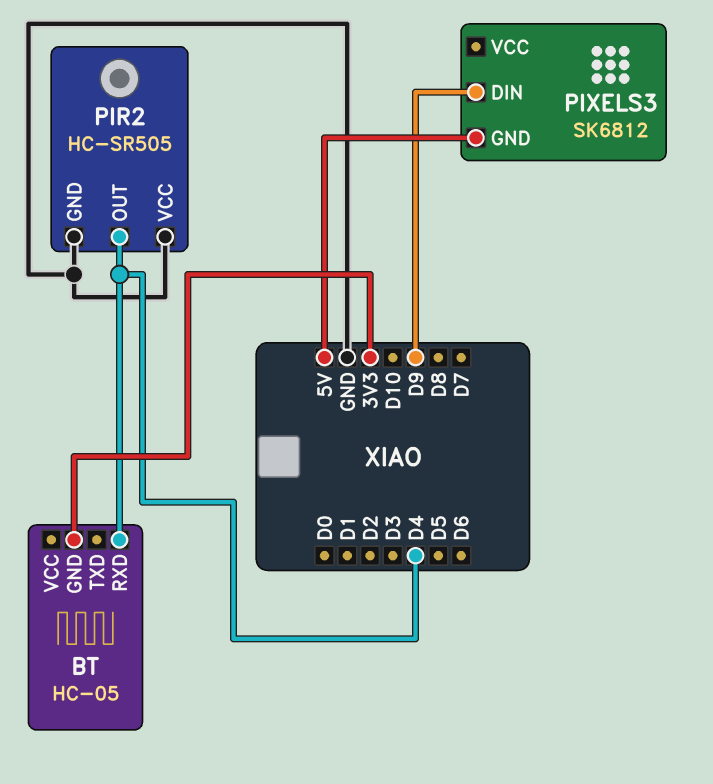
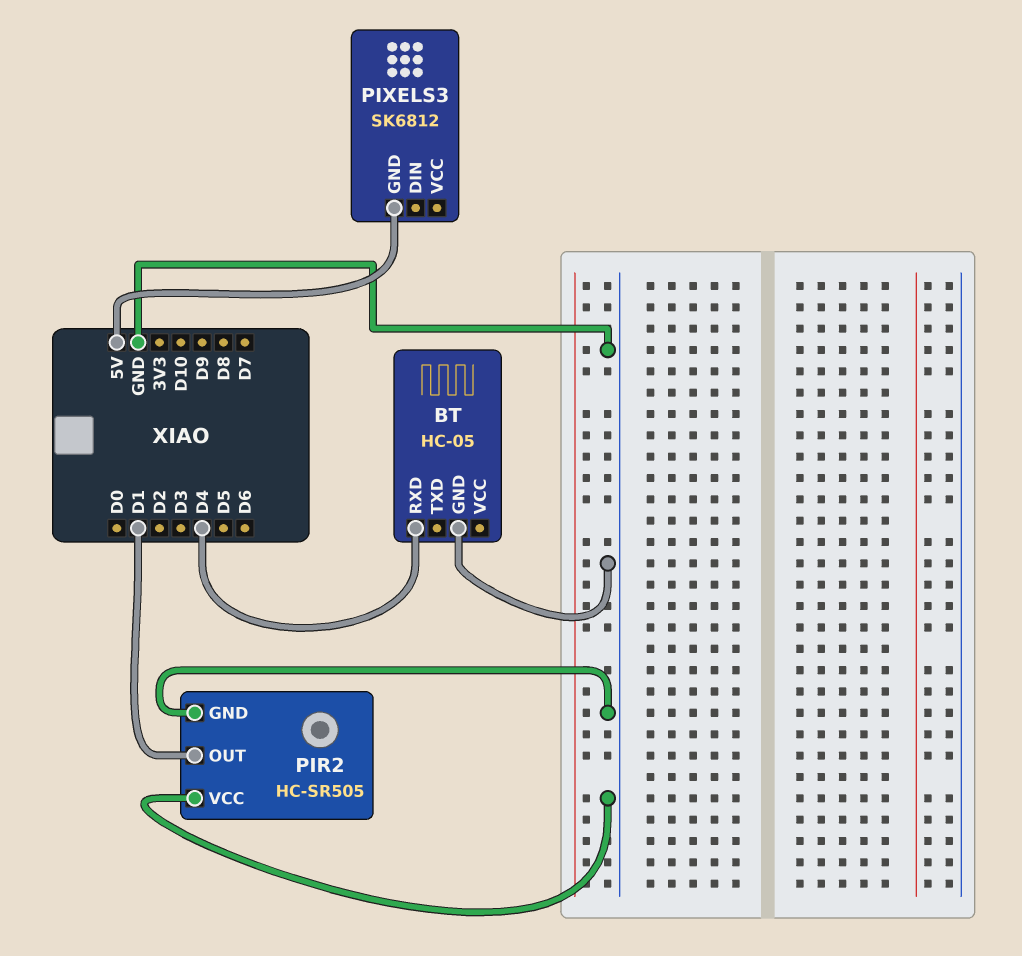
BT pin GND: 3V3 -> GND
PIR2 pin OUT: D4 -> D1
PIXELS3 pin DIN: D9 -> none

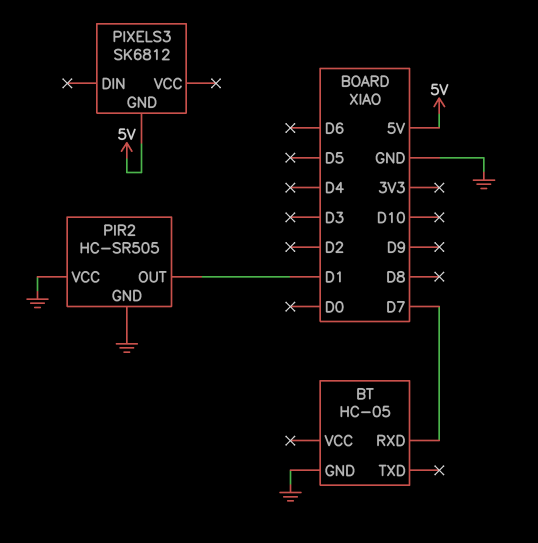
BT pin RXD: D4 -> D7

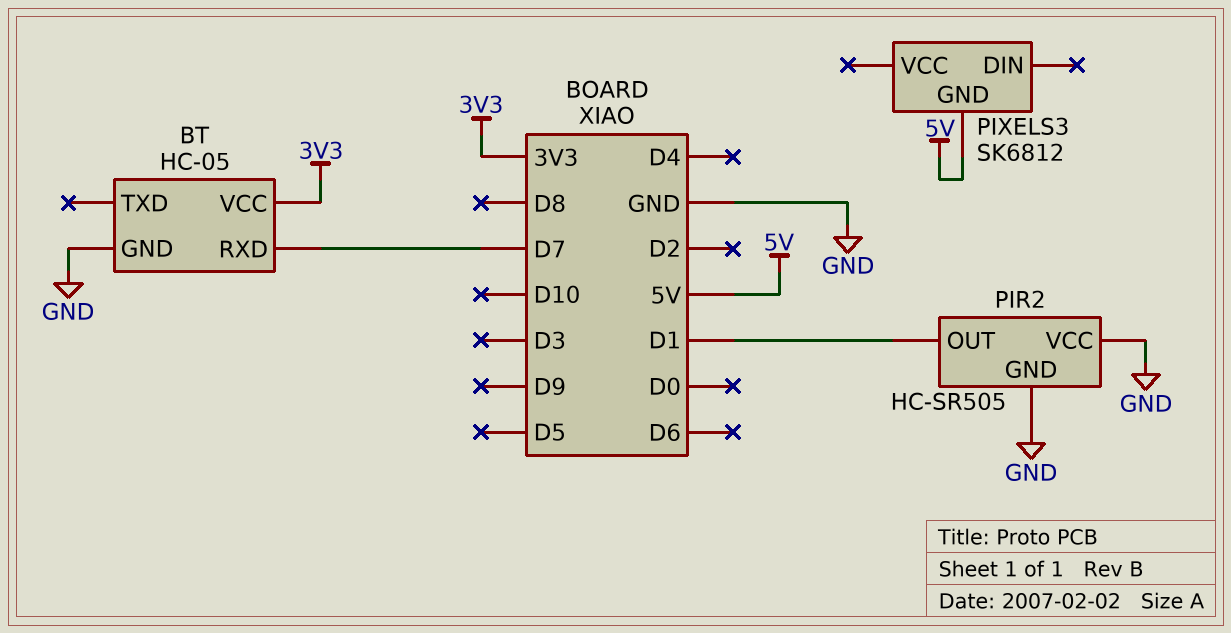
BT pin VCC: none -> 3V3

